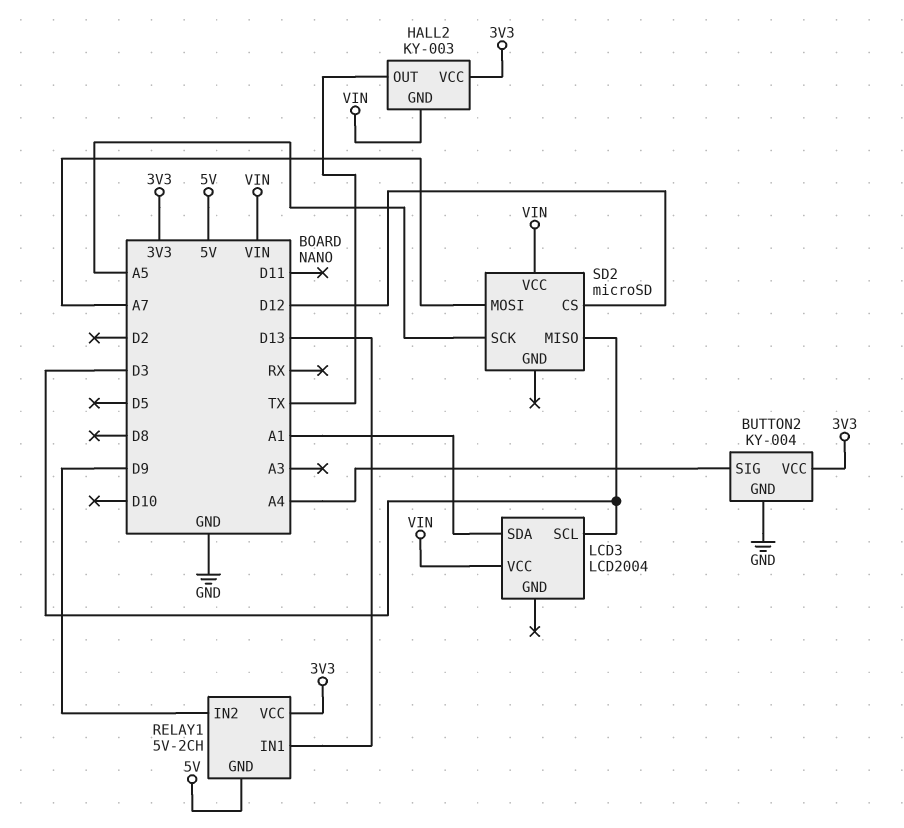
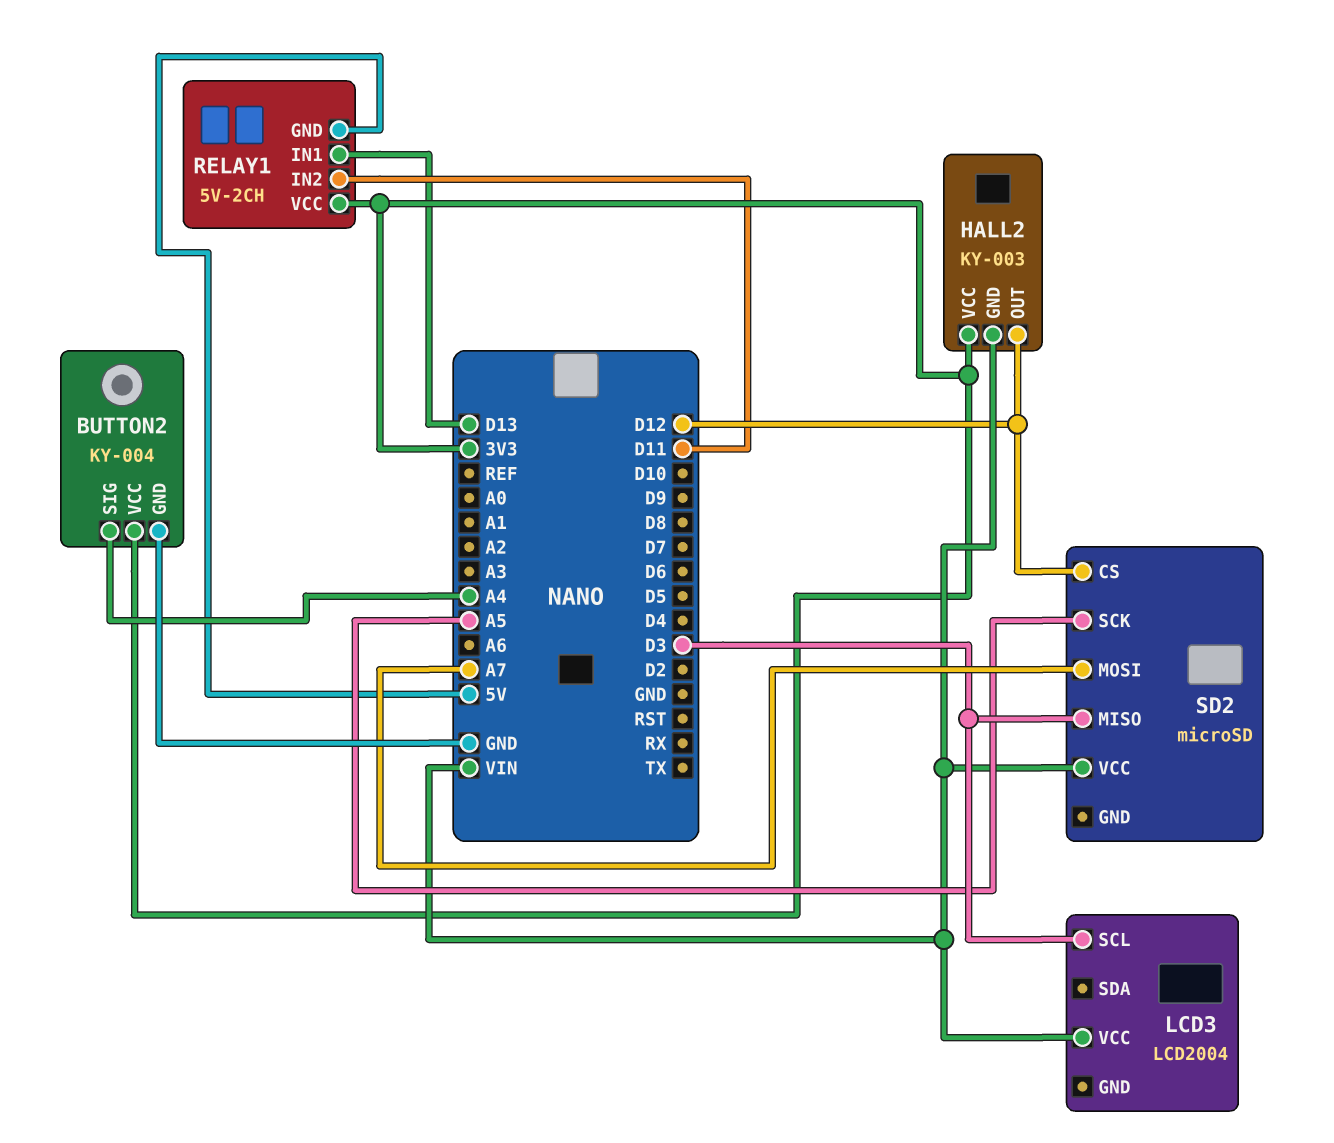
HALL2 pin OUT: TX -> D12
LCD3 pin SDA: A1 -> none
RELAY1 pin IN2: D9 -> D11

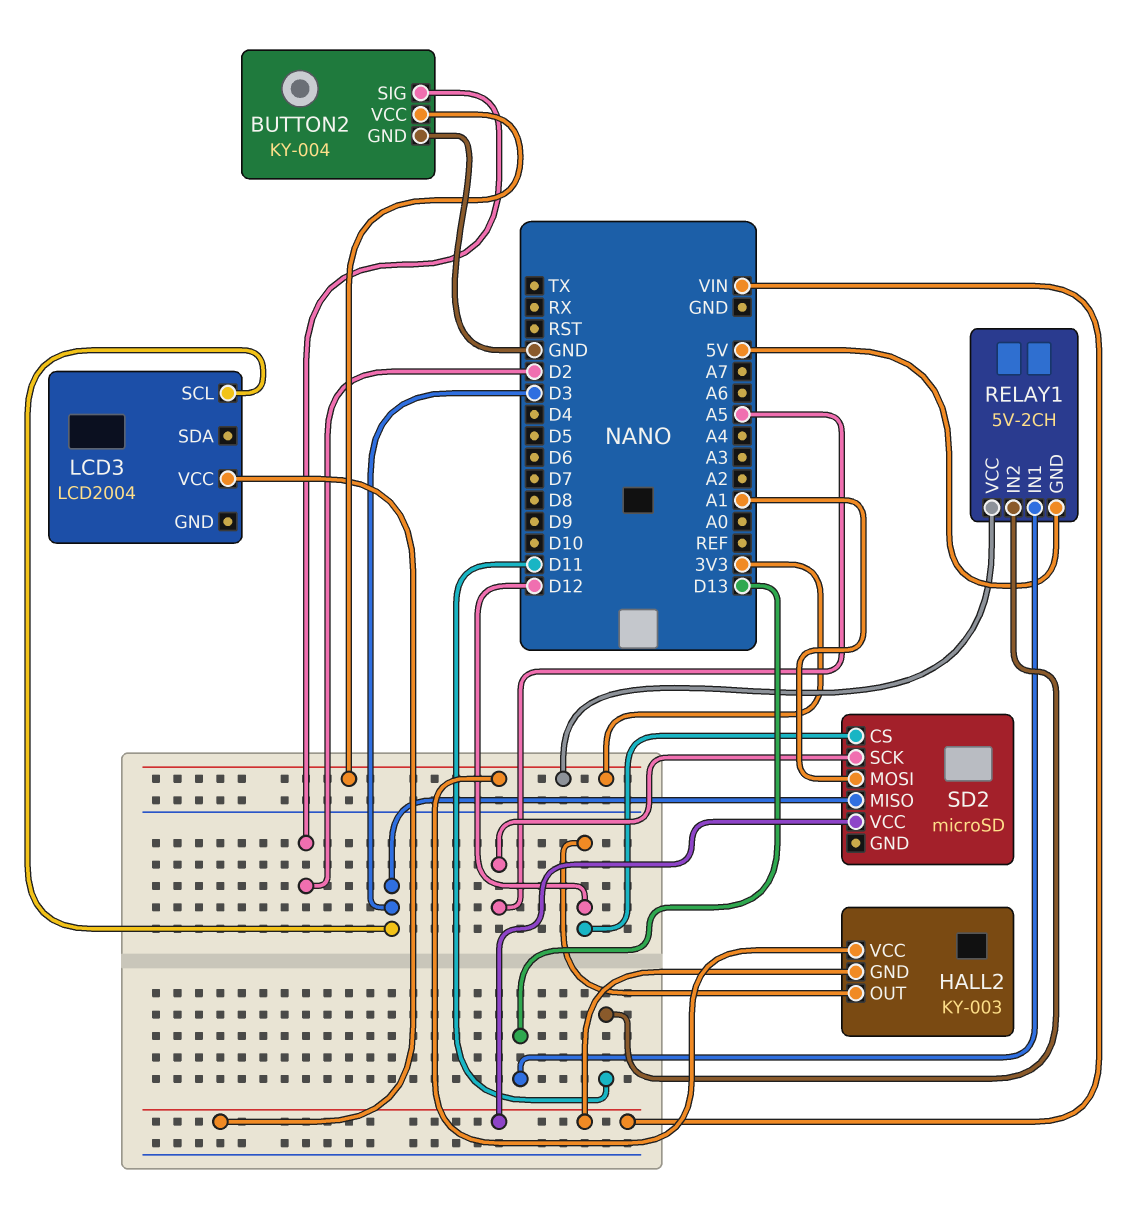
BUTTON2 pin SIG: A4 -> D2
SD2 pin MOSI: A7 -> A1

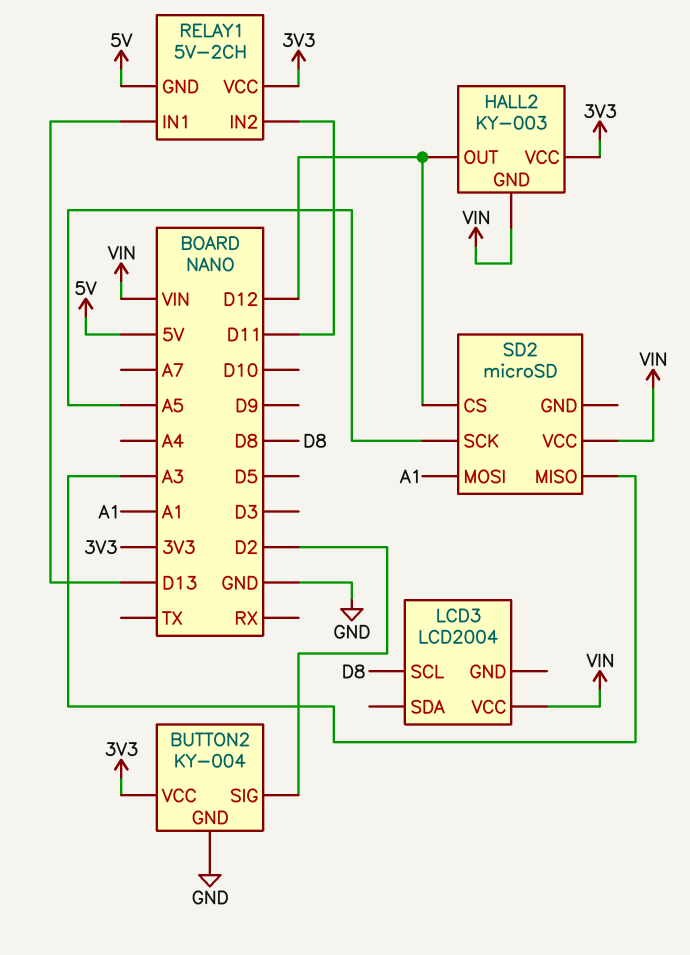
LCD3 pin SCL: D3 -> D8
SD2 pin MISO: D3 -> A3

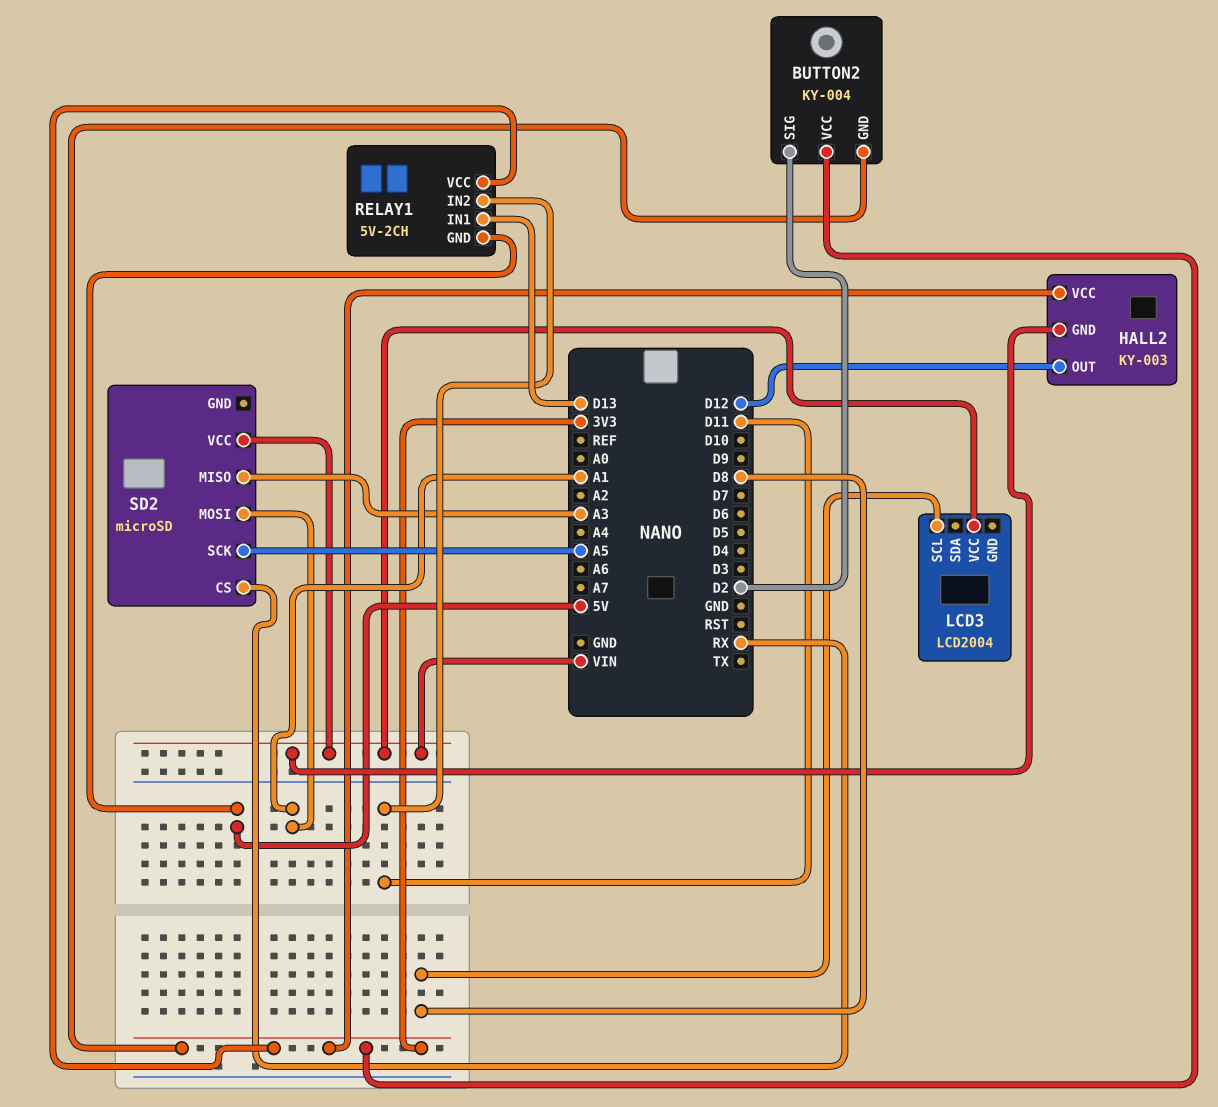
BUTTON2 pin GND: GND -> 3V3
SD2 pin CS: D12 -> RX

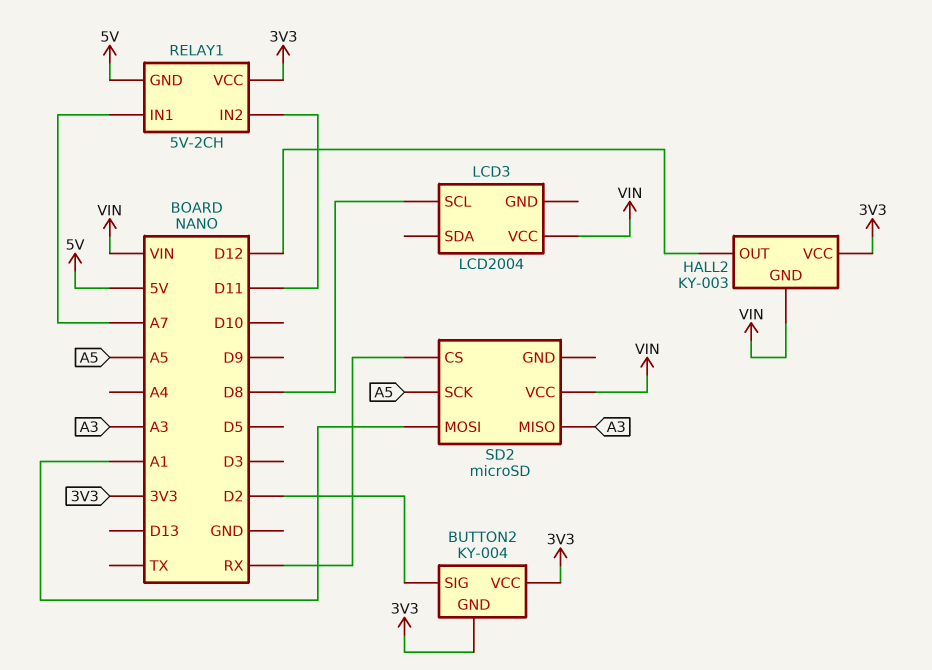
RELAY1 pin IN1: D13 -> A7

